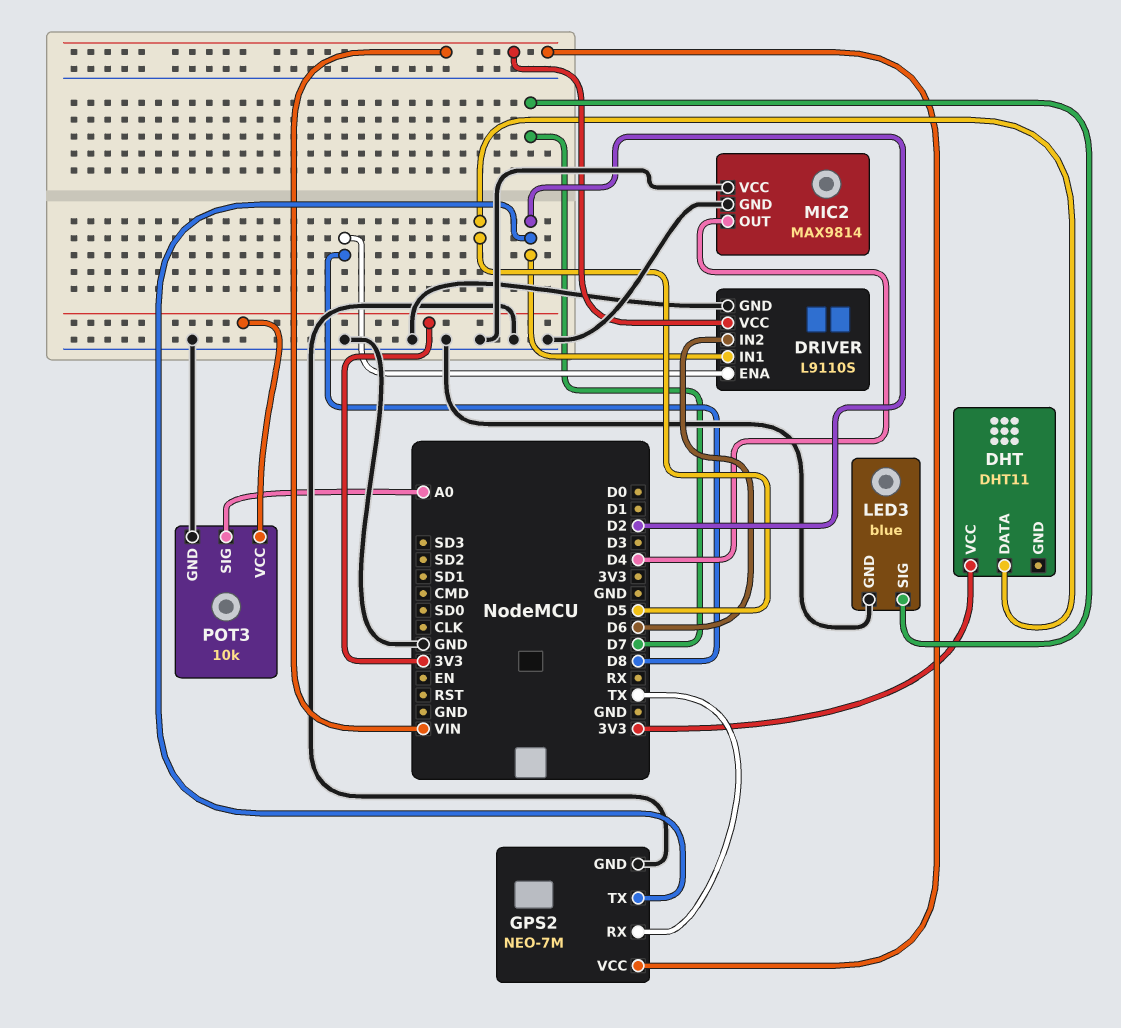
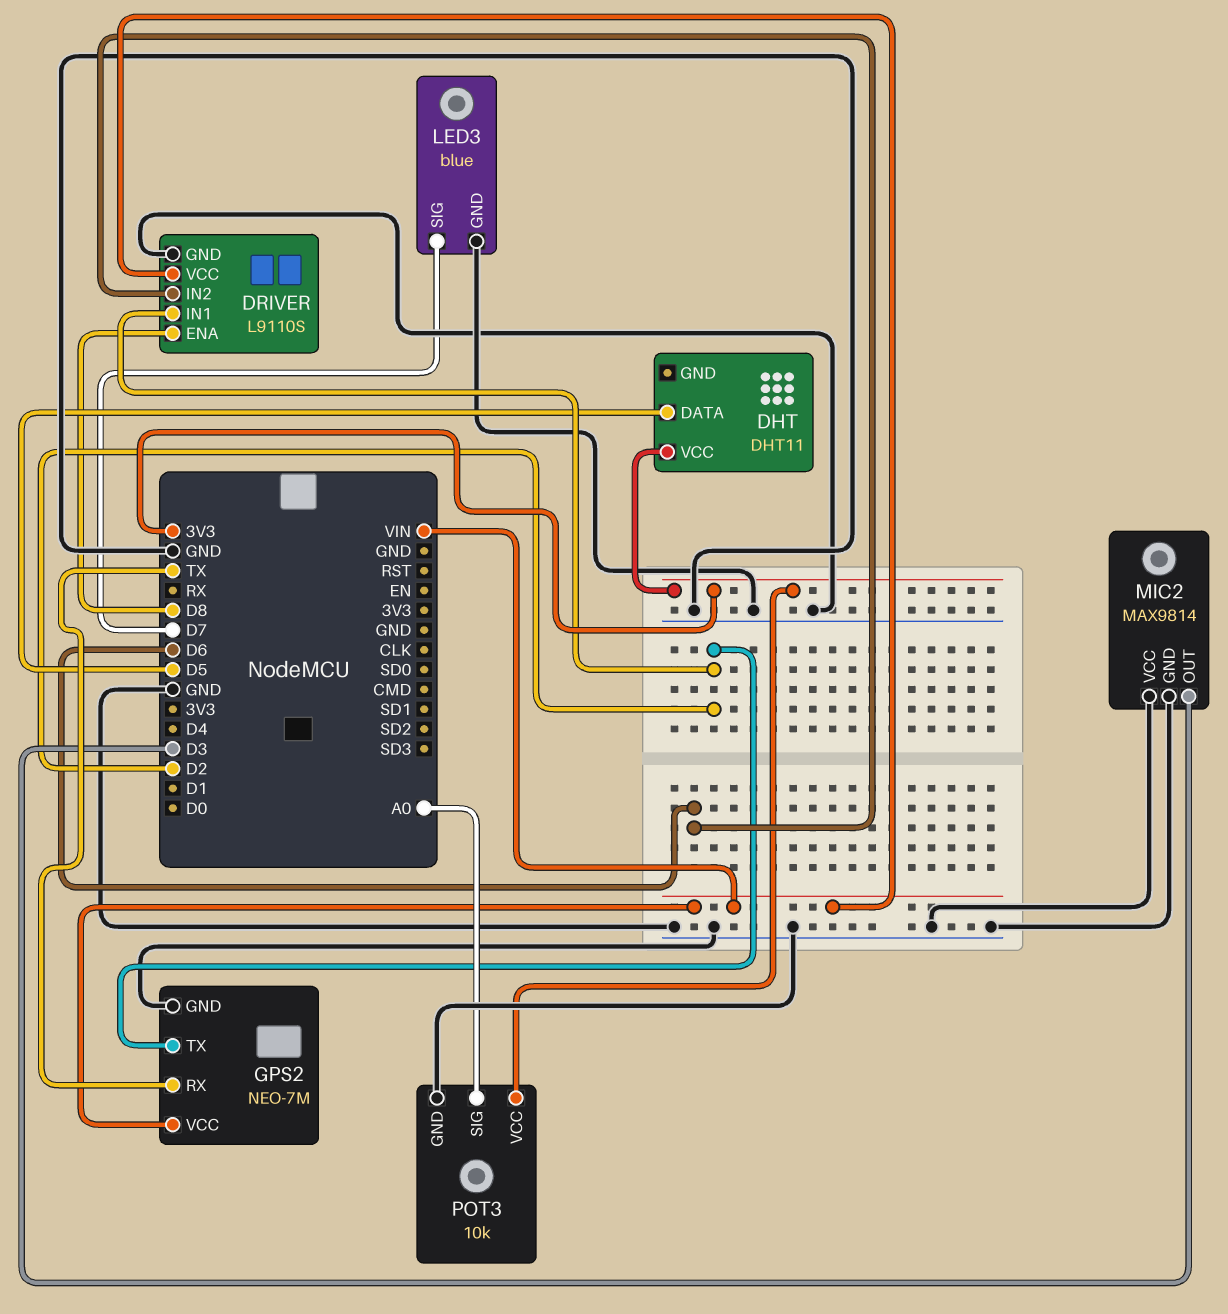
MIC2 pin OUT: D4 -> D3

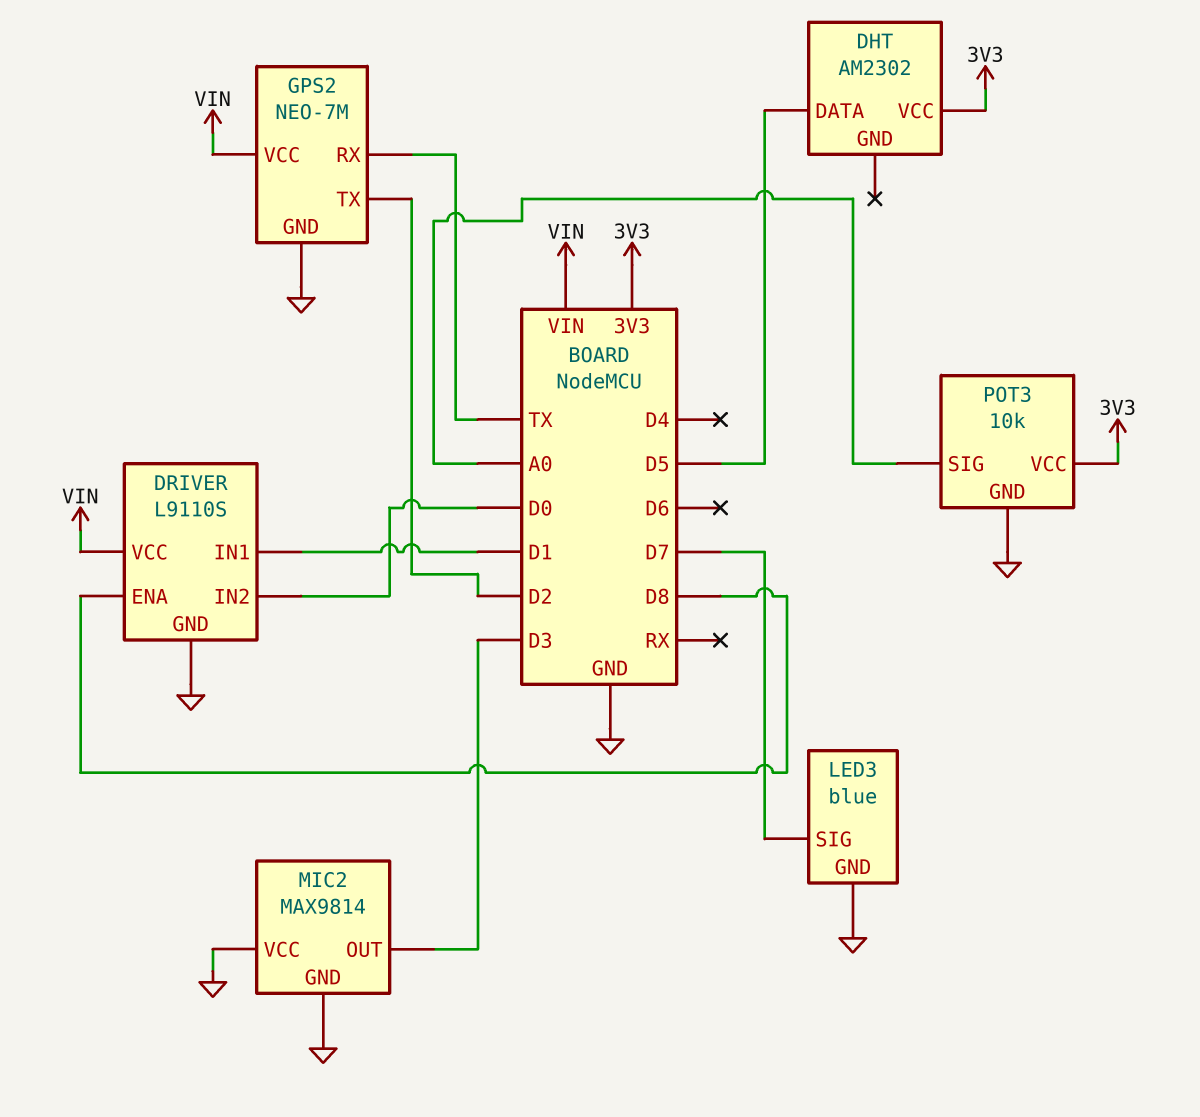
DHT: DHT11 -> AM2302
DRIVER pin IN1: D2 -> D1
DRIVER pin IN2: D6 -> D0

